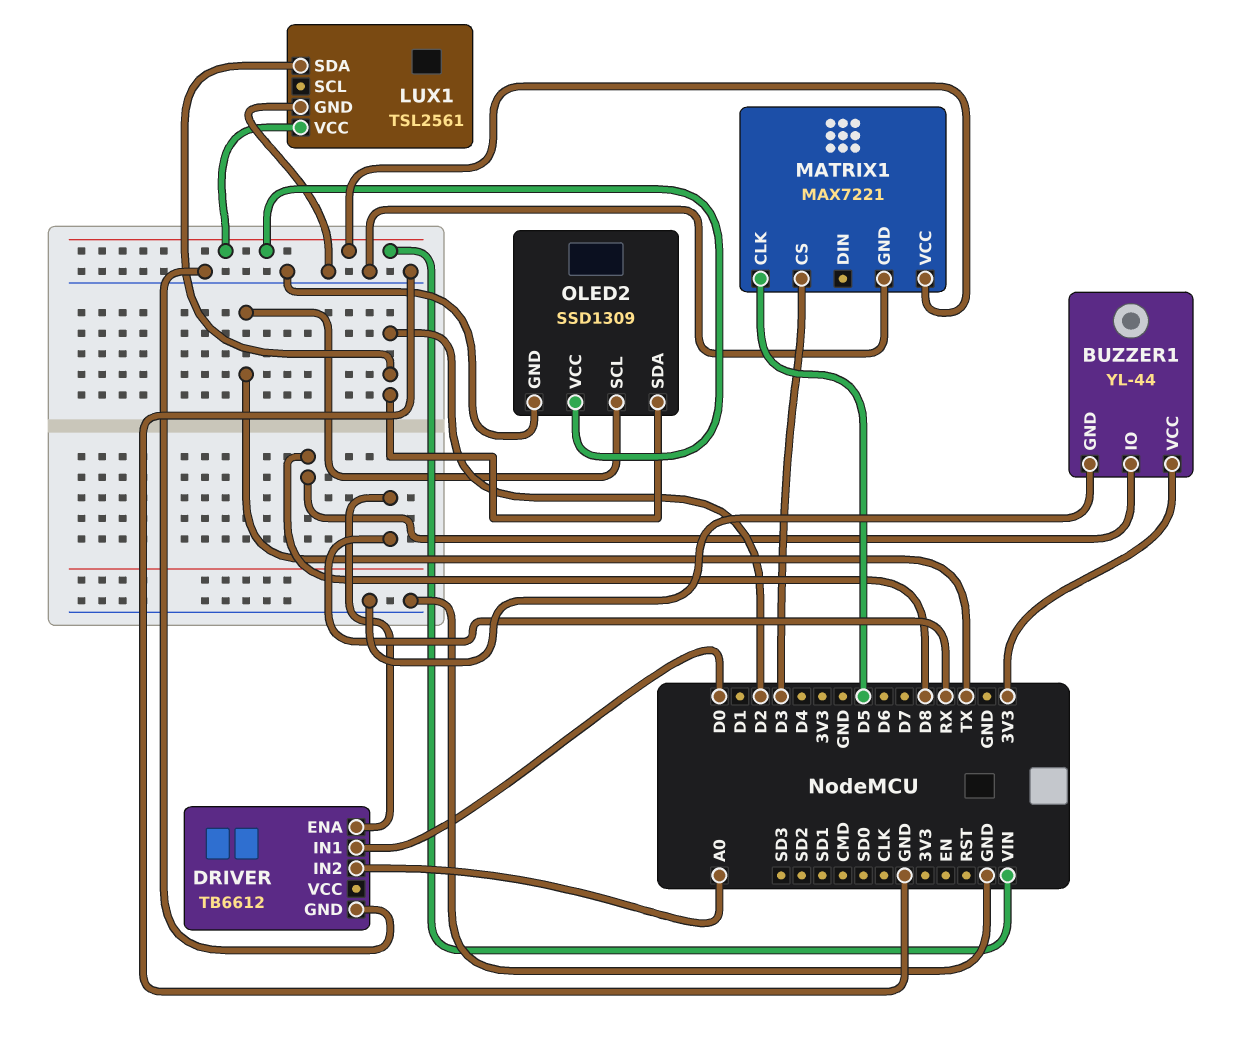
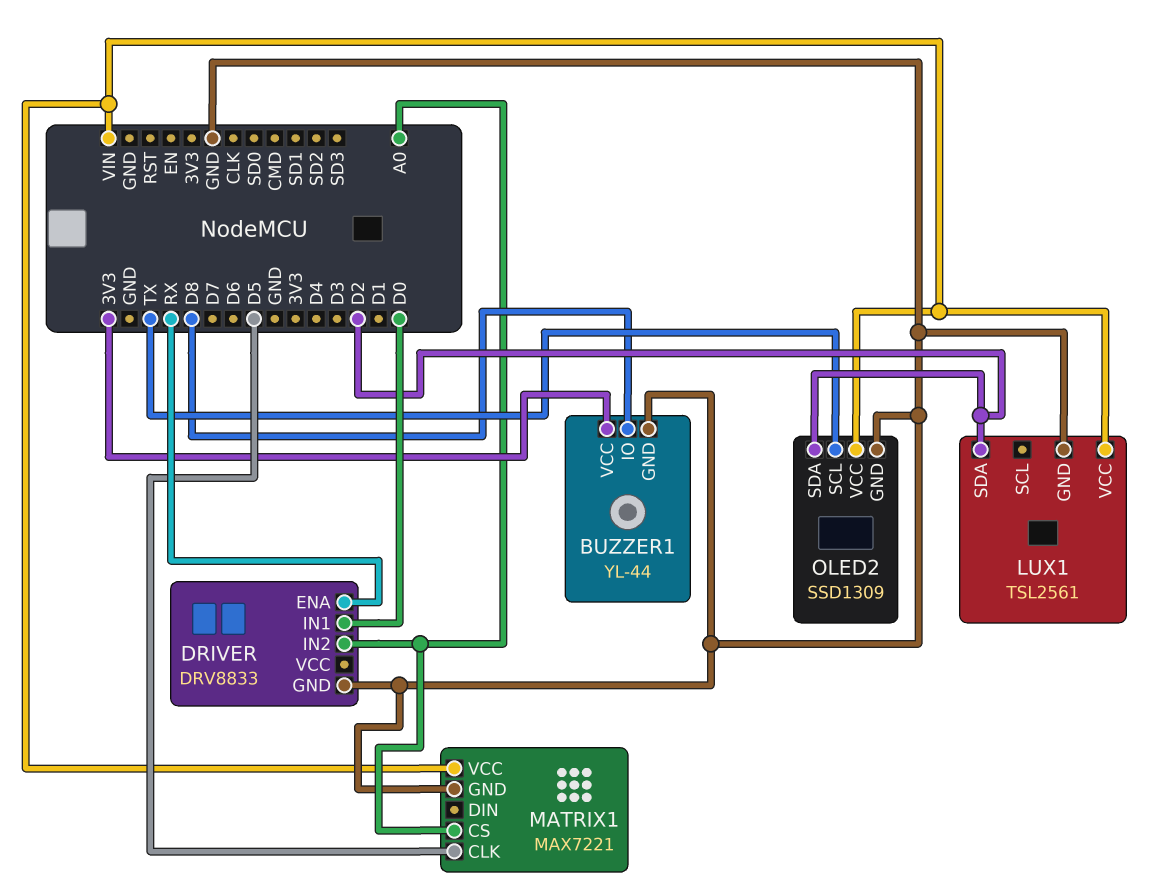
DRIVER: TB6612 -> DRV8833
MATRIX1 pin CS: D3 -> A0

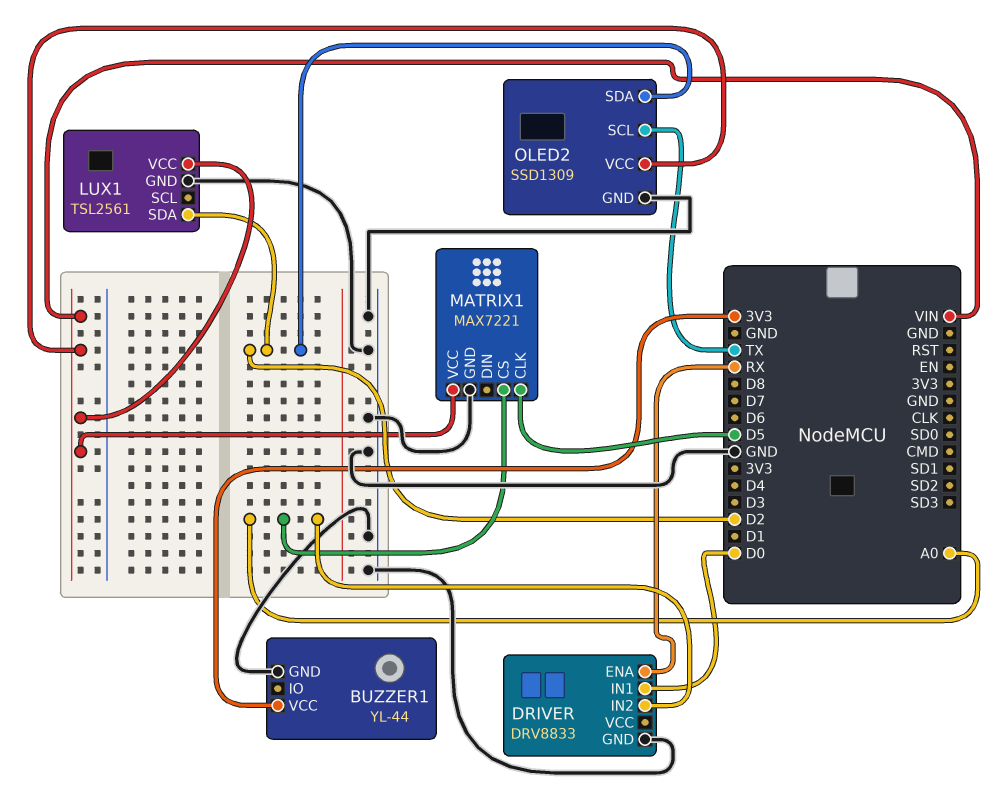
BUZZER1 pin IO: D8 -> none

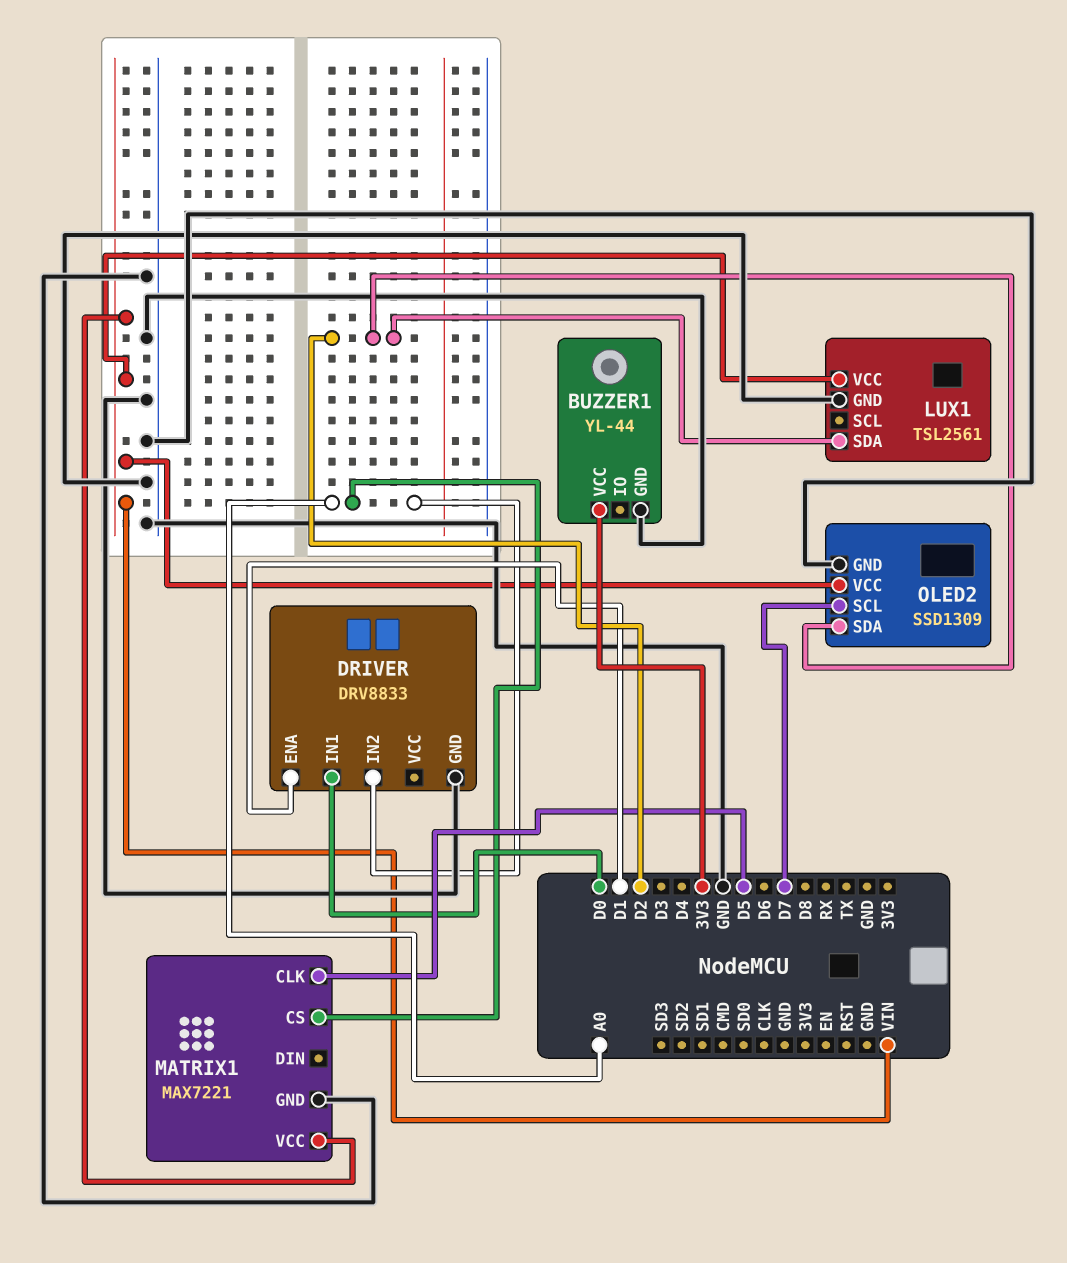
DRIVER pin ENA: RX -> D1
OLED2 pin SCL: TX -> D7

